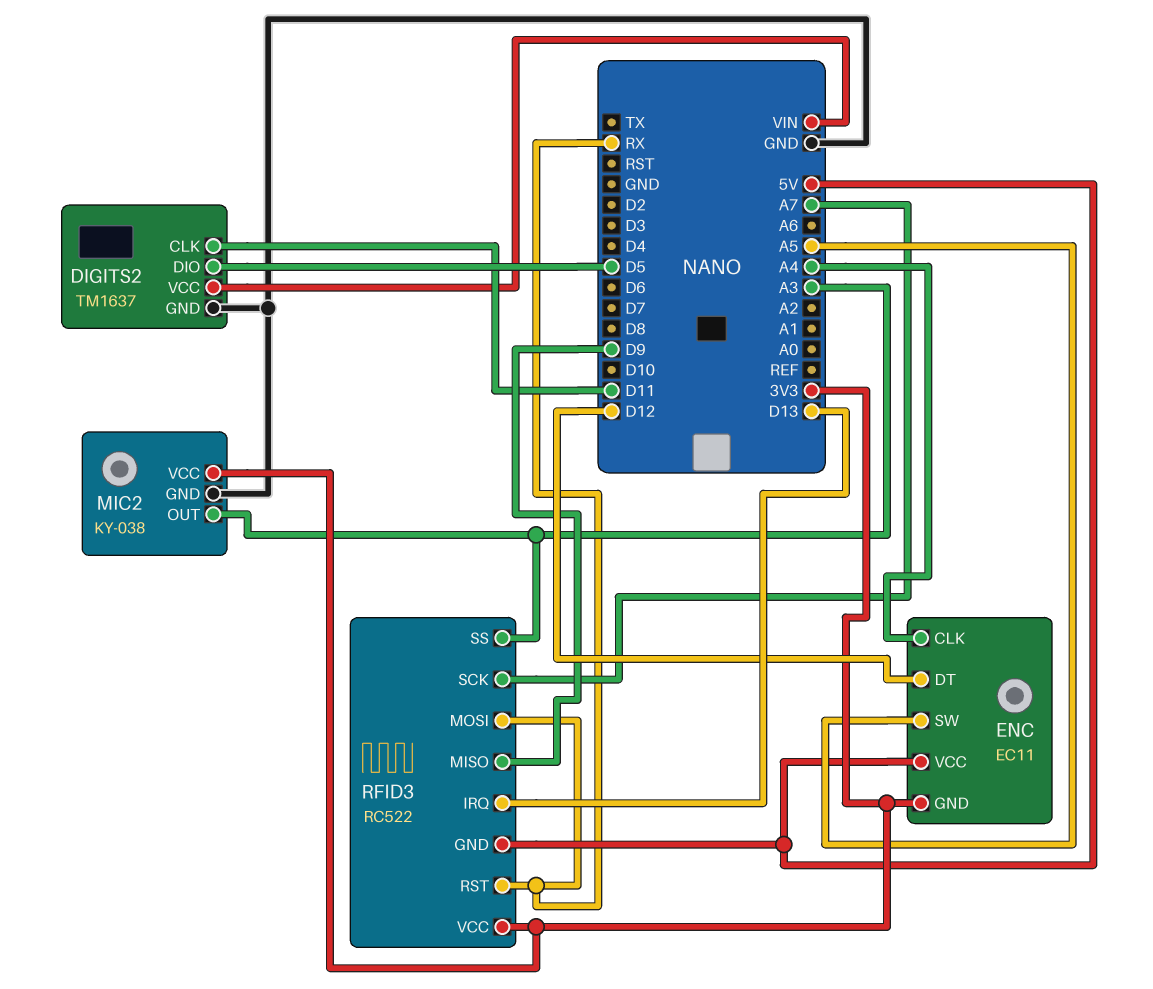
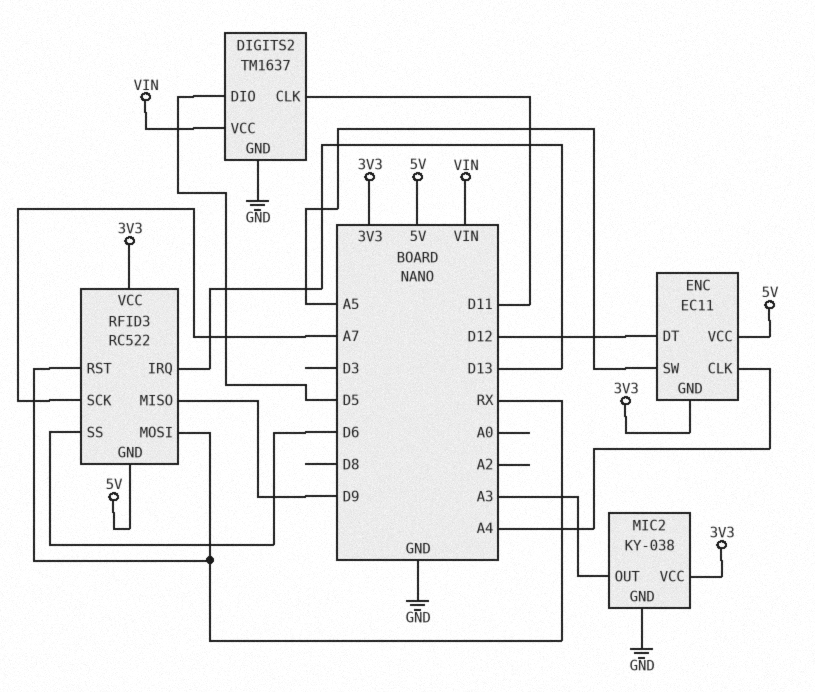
RFID3 pin SS: A3 -> D6

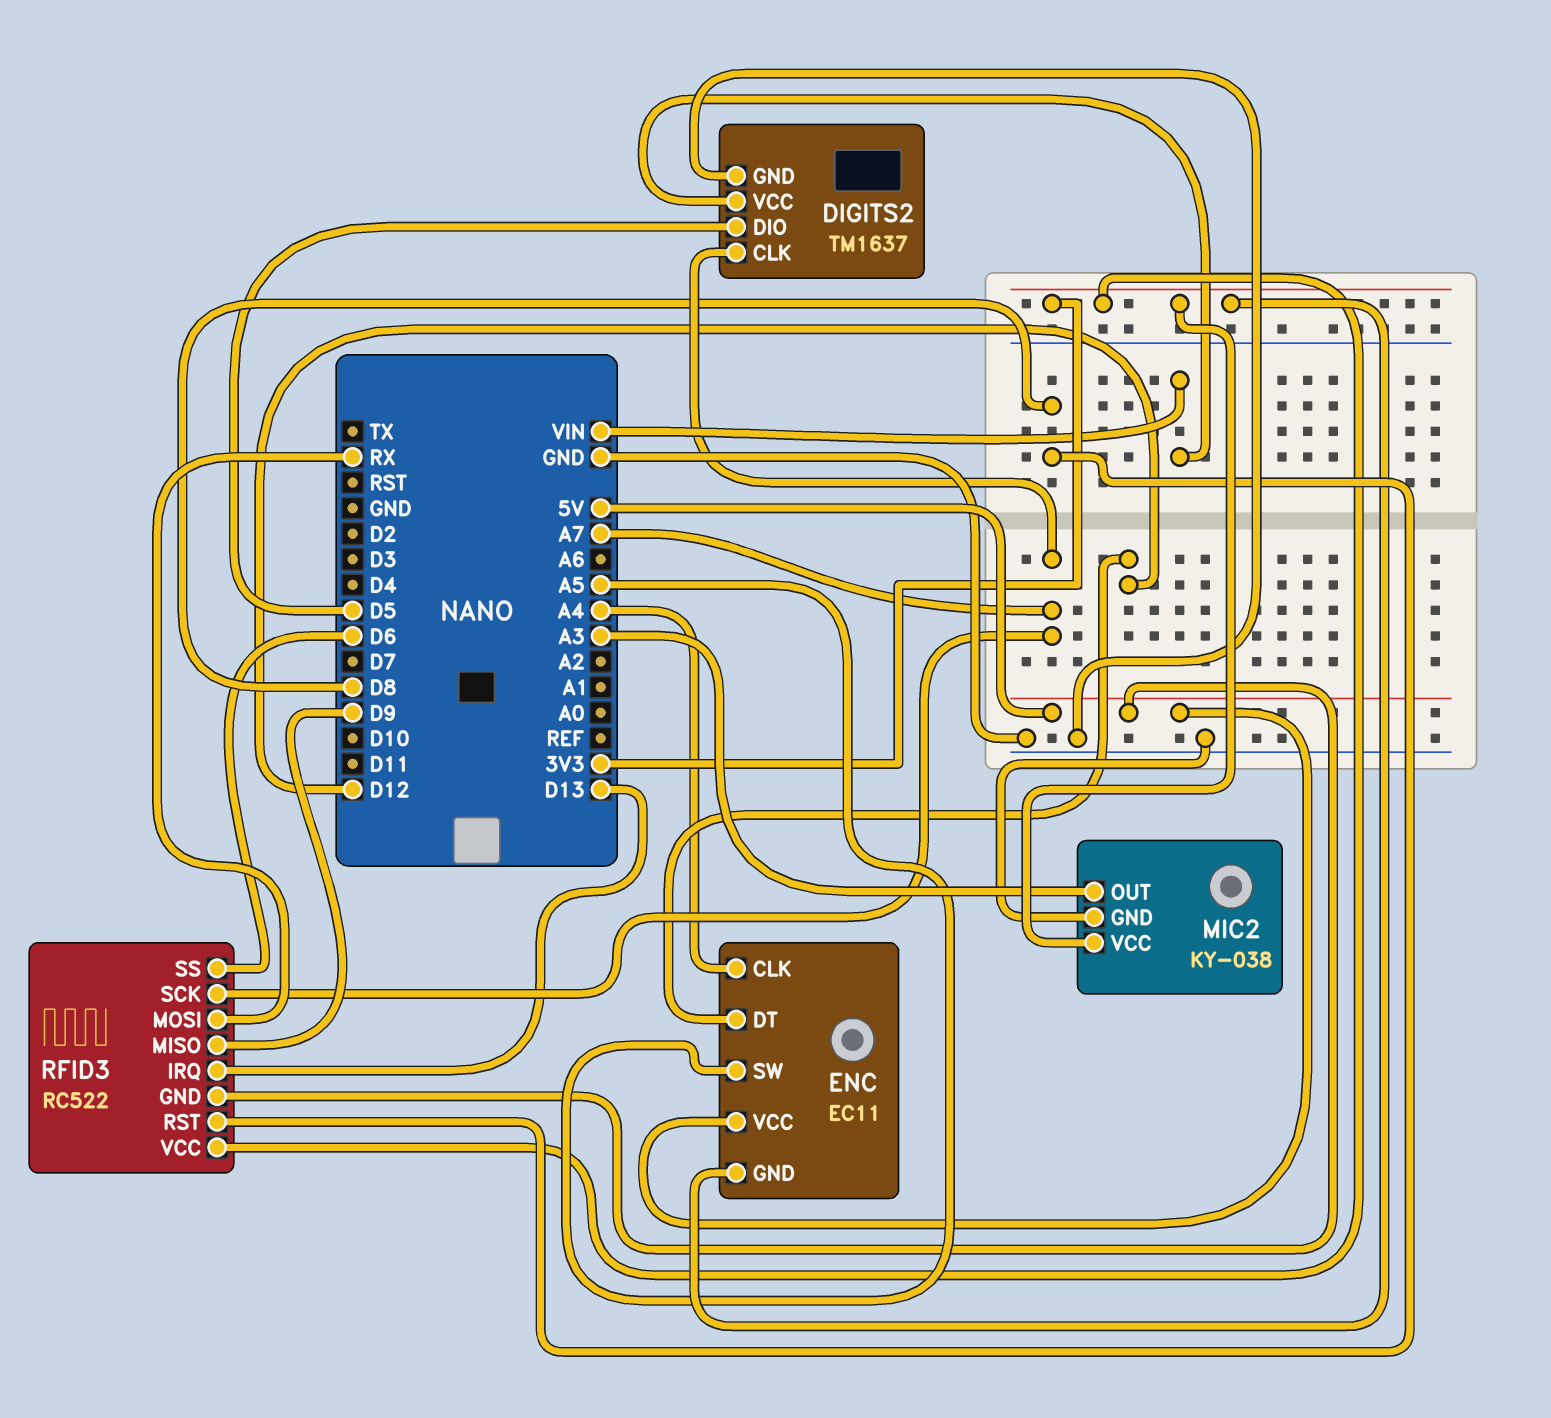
DIGITS2 pin CLK: D11 -> A7
RFID3 pin RST: RX -> D8

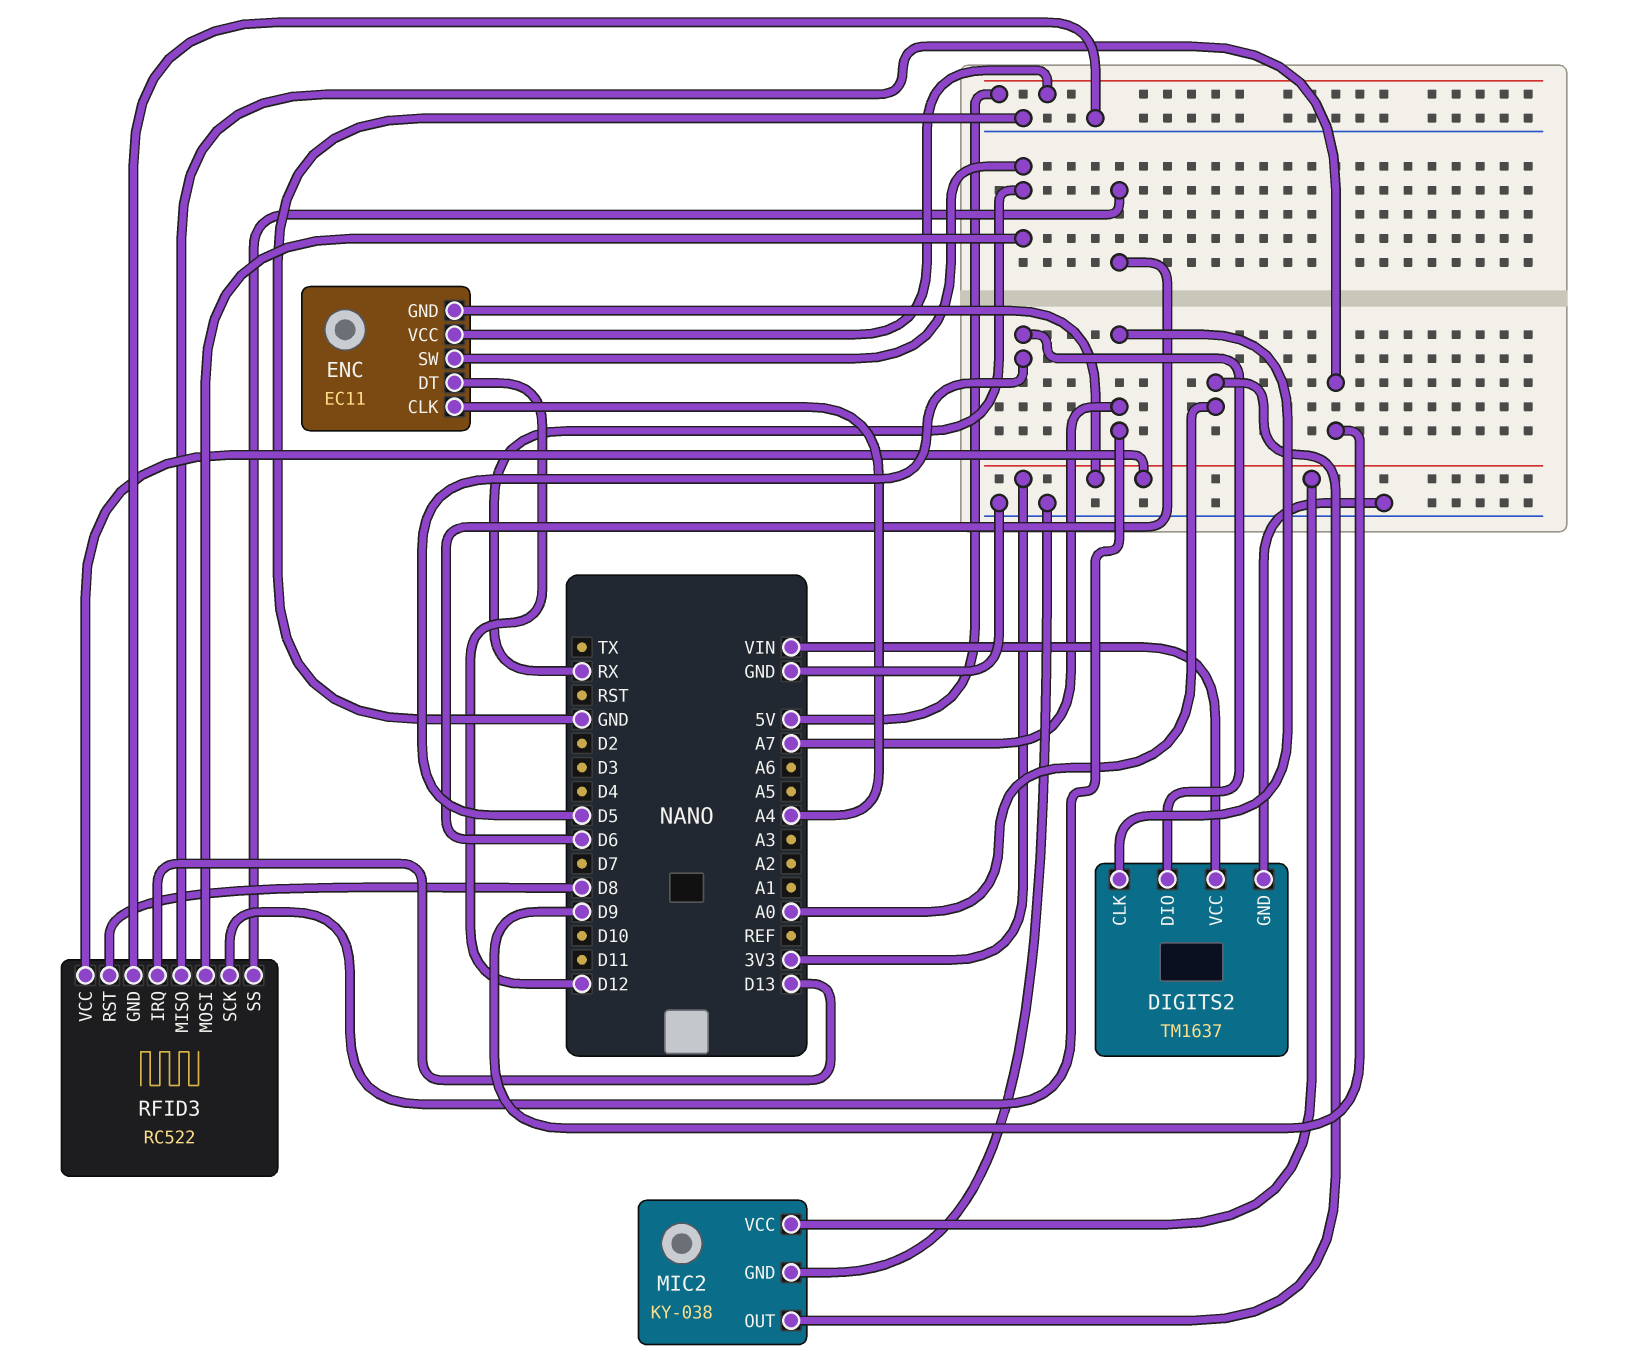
ENC pin SW: A5 -> RX
MIC2 pin OUT: A3 -> A0
RFID3 pin GND: 5V -> GND

